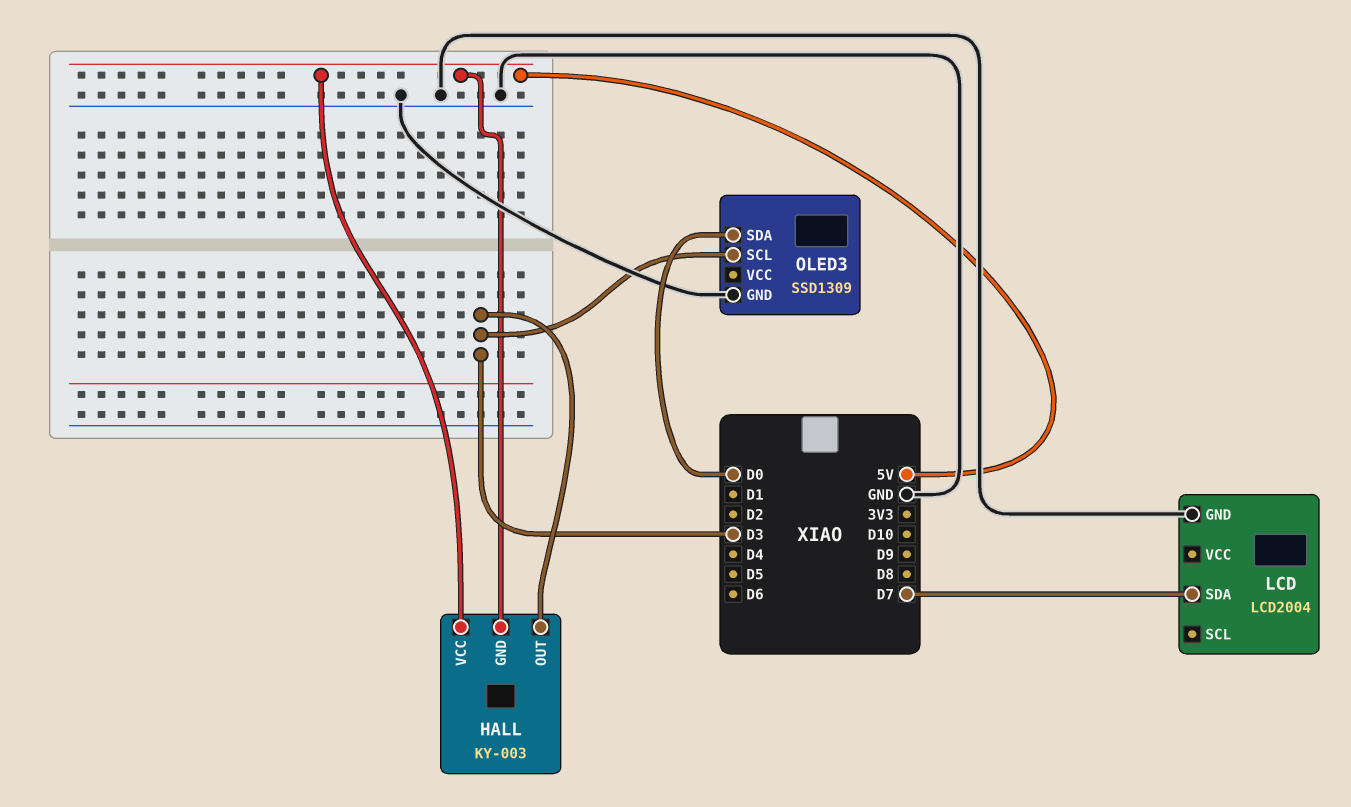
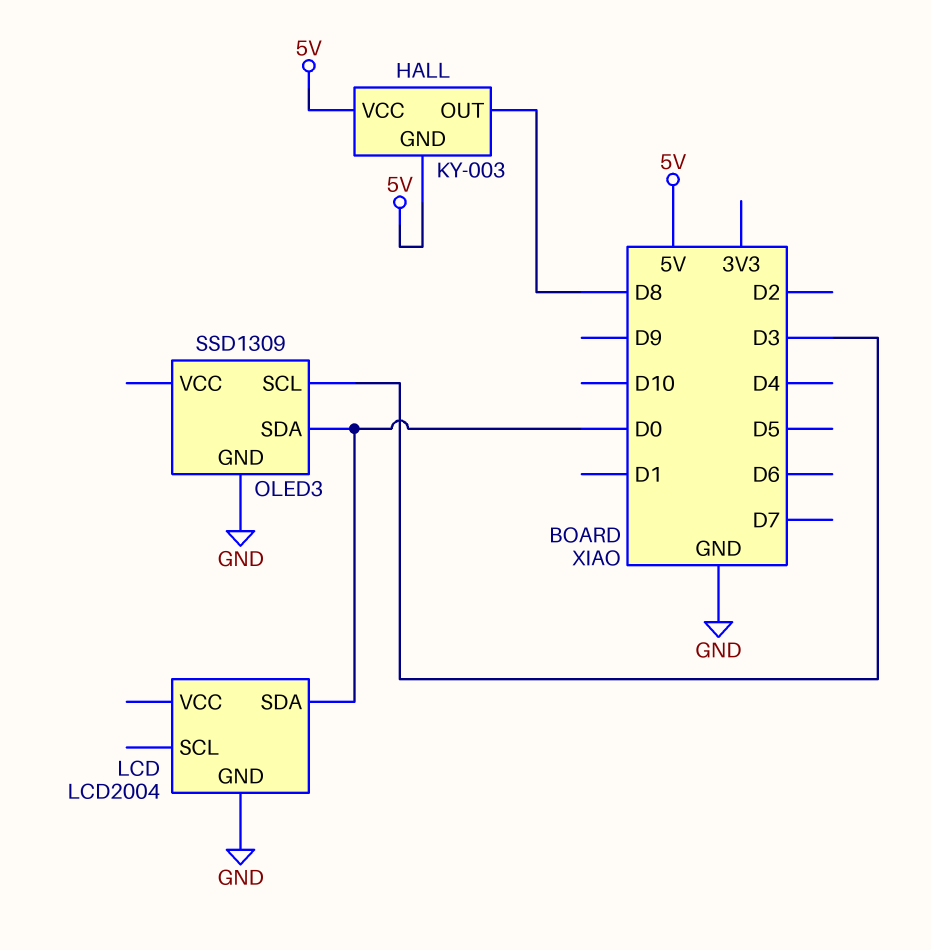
HALL pin OUT: D3 -> D8
LCD pin SDA: D7 -> D0

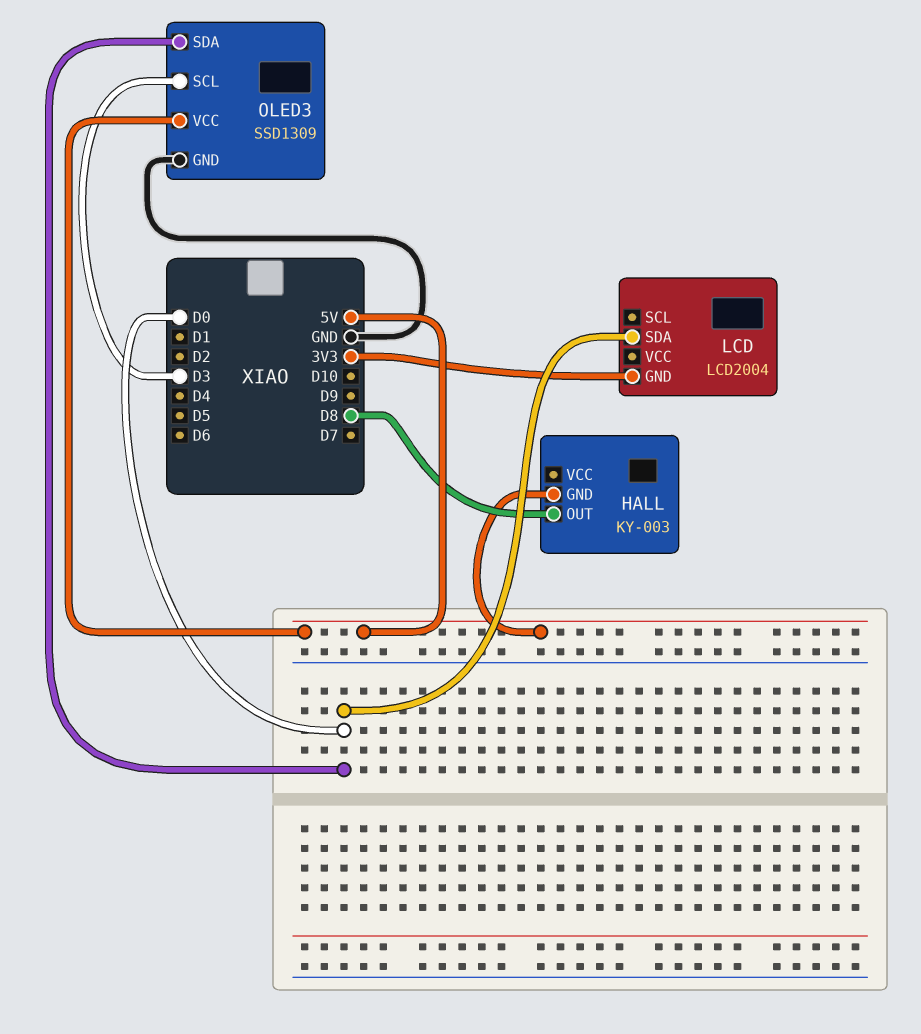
HALL pin VCC: 5V -> none
LCD pin GND: GND -> 3V3
OLED3 pin VCC: none -> 5V

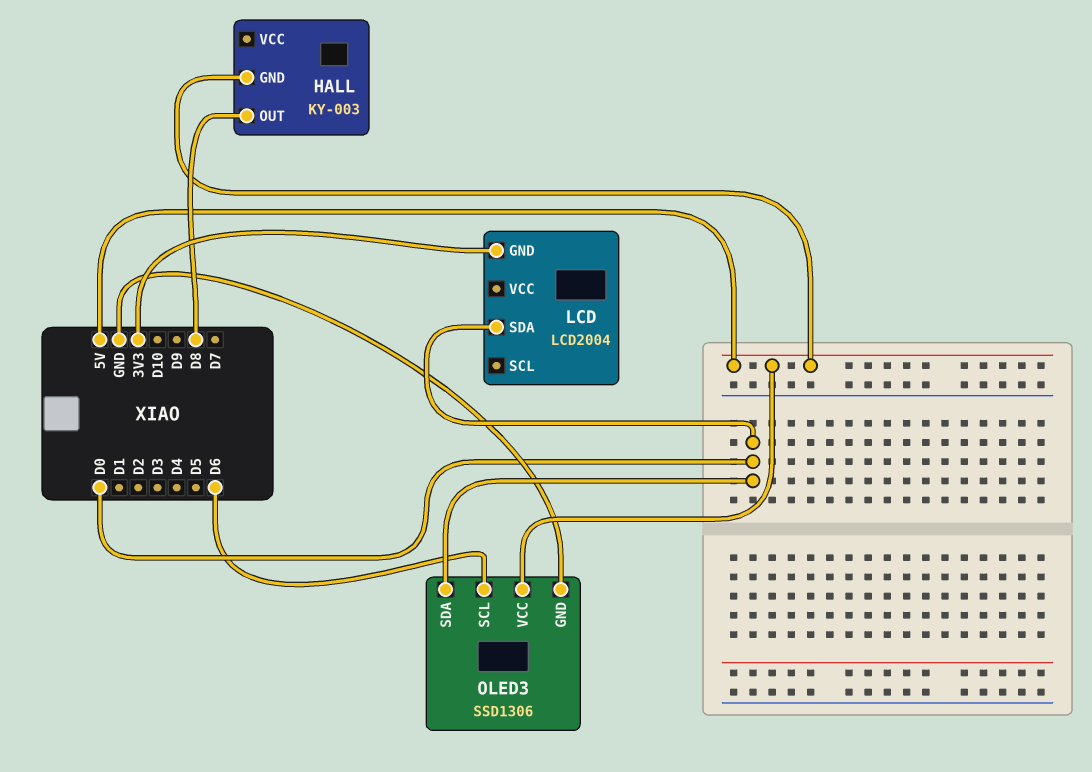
OLED3: SSD1309 -> SSD1306
OLED3 pin SCL: D3 -> D6

